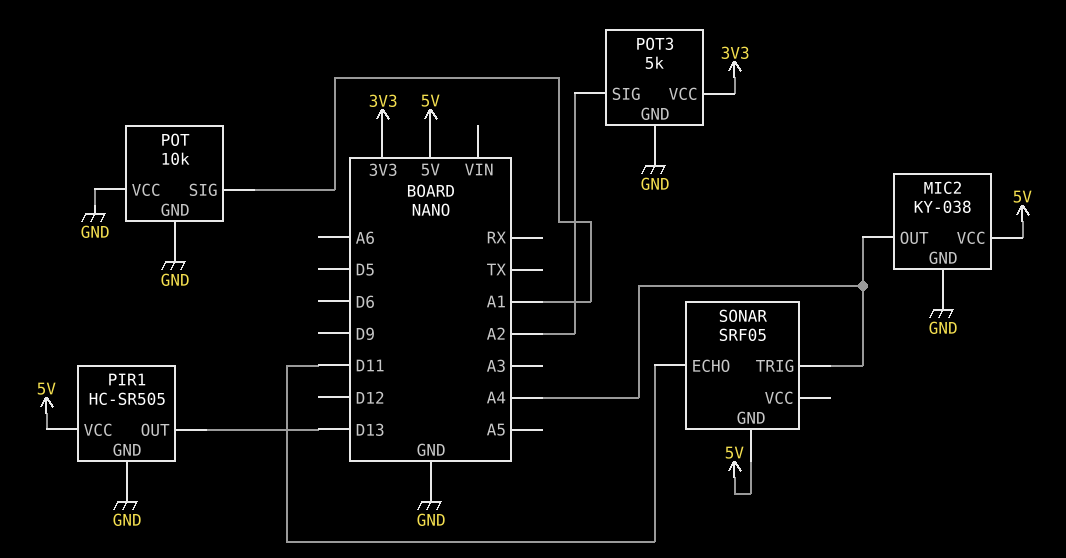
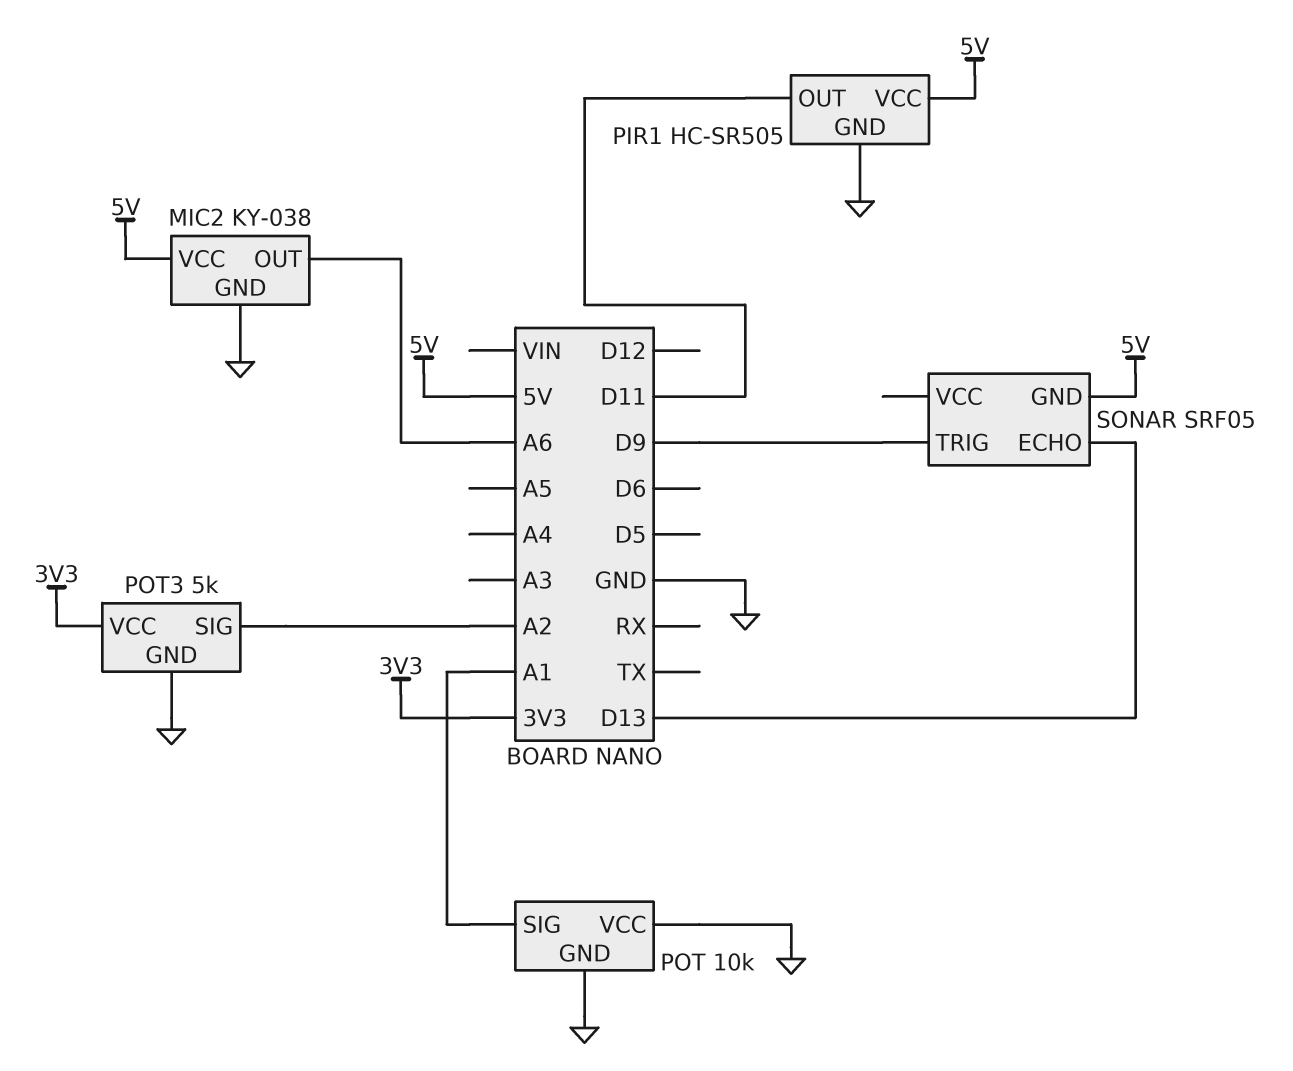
MIC2 pin OUT: A4 -> A6
PIR1 pin OUT: D13 -> D11
SONAR pin ECHO: D11 -> D13
SONAR pin TRIG: A4 -> D9

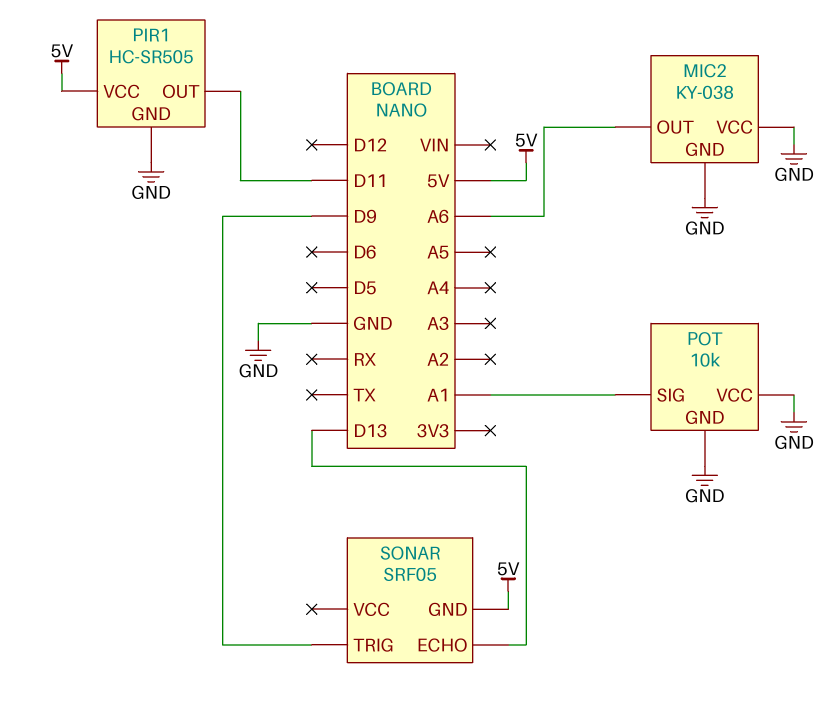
MIC2 pin VCC: 5V -> GND
POT3: 5k -> none
POT3 pin GND: GND -> none
POT3 pin SIG: A2 -> none
POT3 pin VCC: 3V3 -> none

